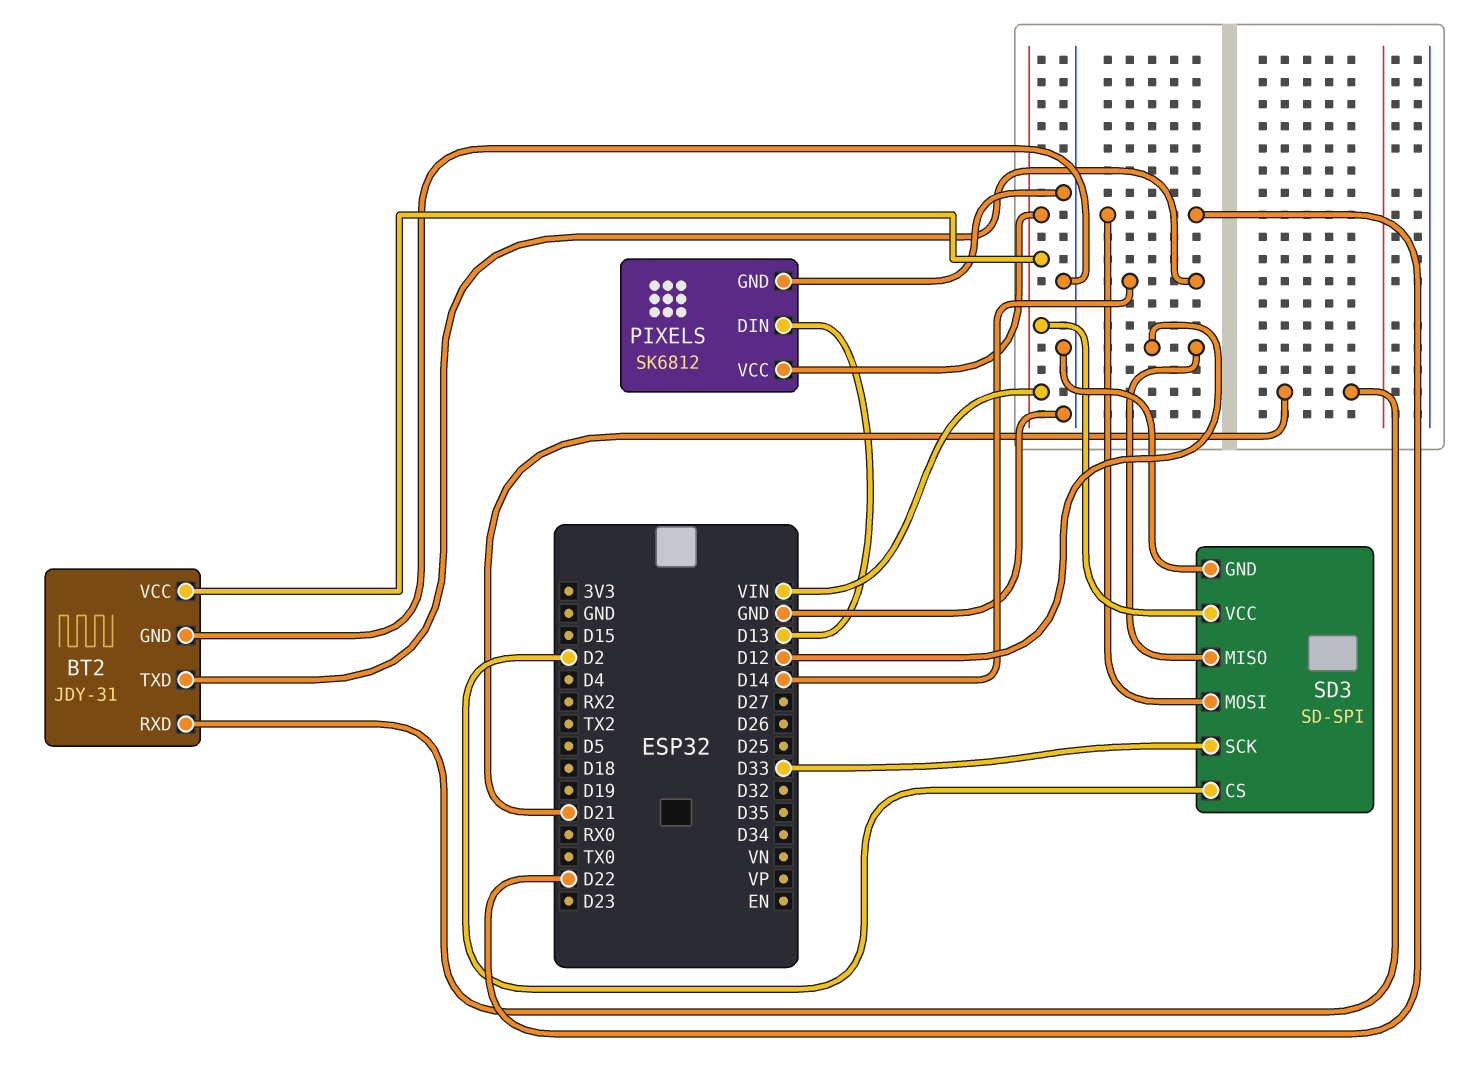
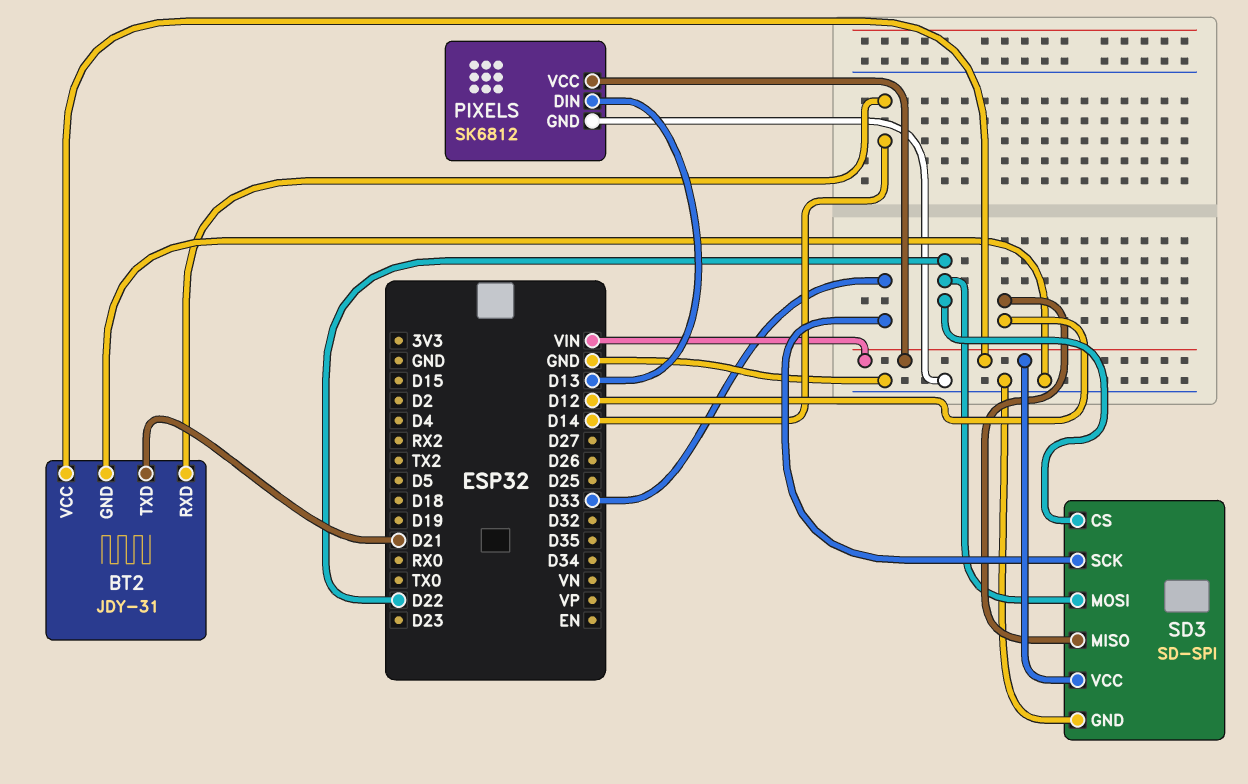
BT2 pin RXD: D21 -> D14
BT2 pin TXD: D14 -> D21
SD3 pin CS: D2 -> D22

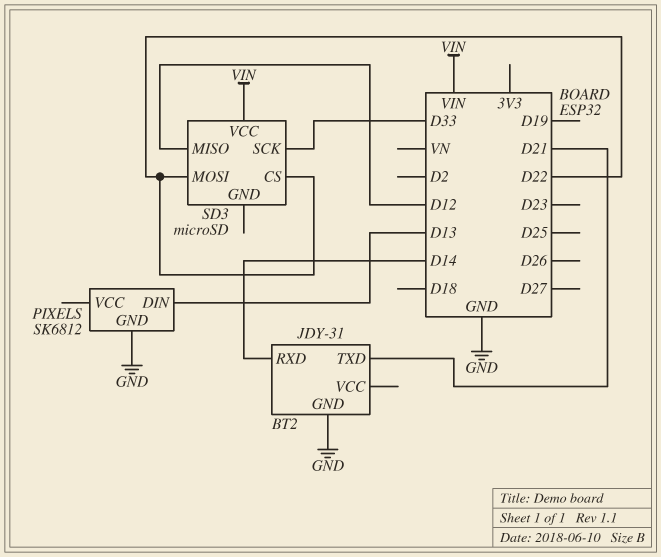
BT2 pin VCC: VIN -> none
PIXELS pin VCC: VIN -> none
SD3: SD-SPI -> microSD
SD3 pin GND: GND -> none

